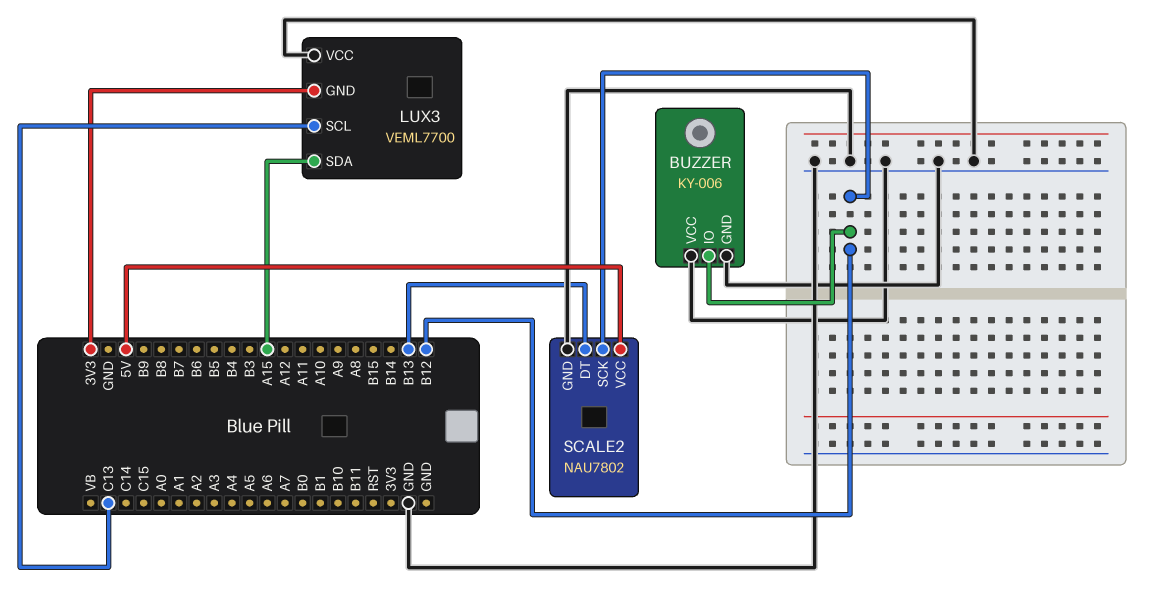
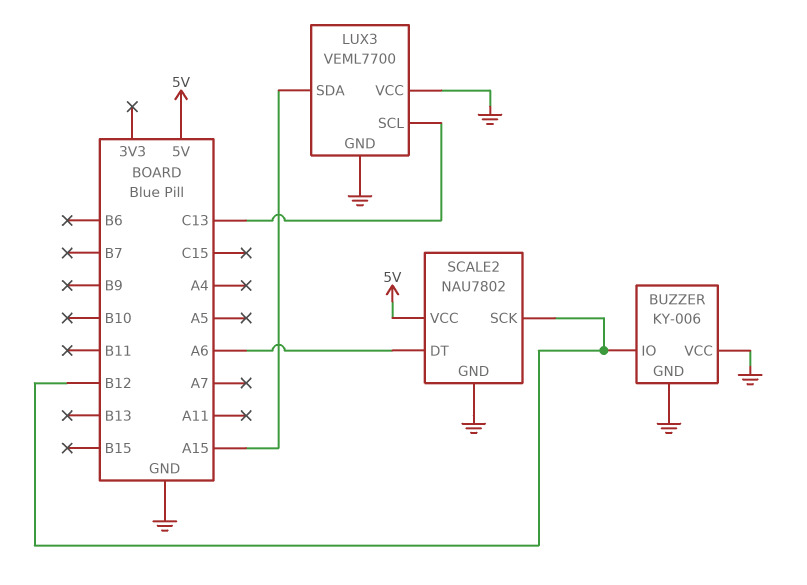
LUX3 pin GND: 3V3 -> GND
SCALE2 pin DT: B13 -> A6

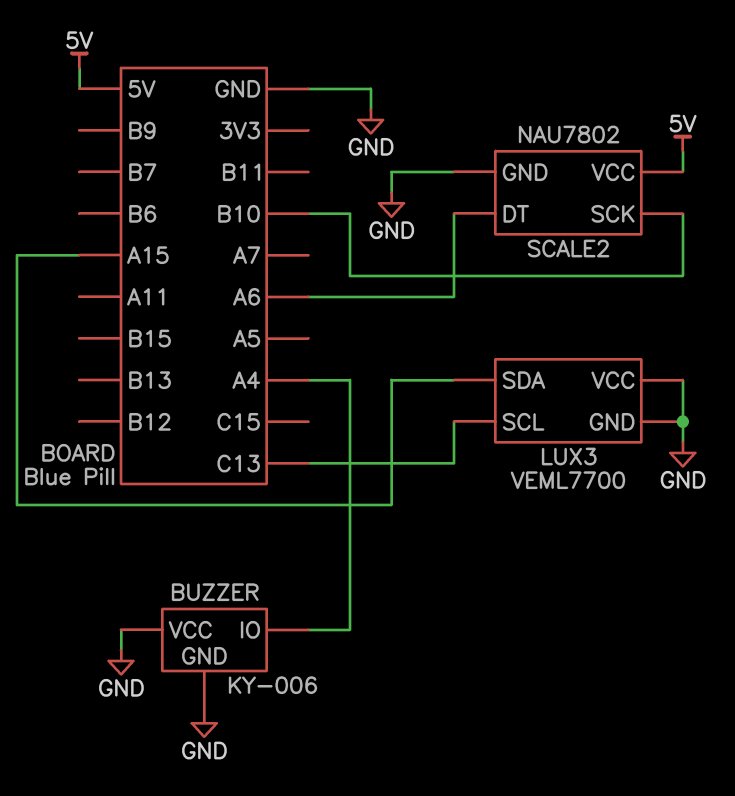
BUZZER pin IO: B12 -> A4
SCALE2 pin SCK: B12 -> B10

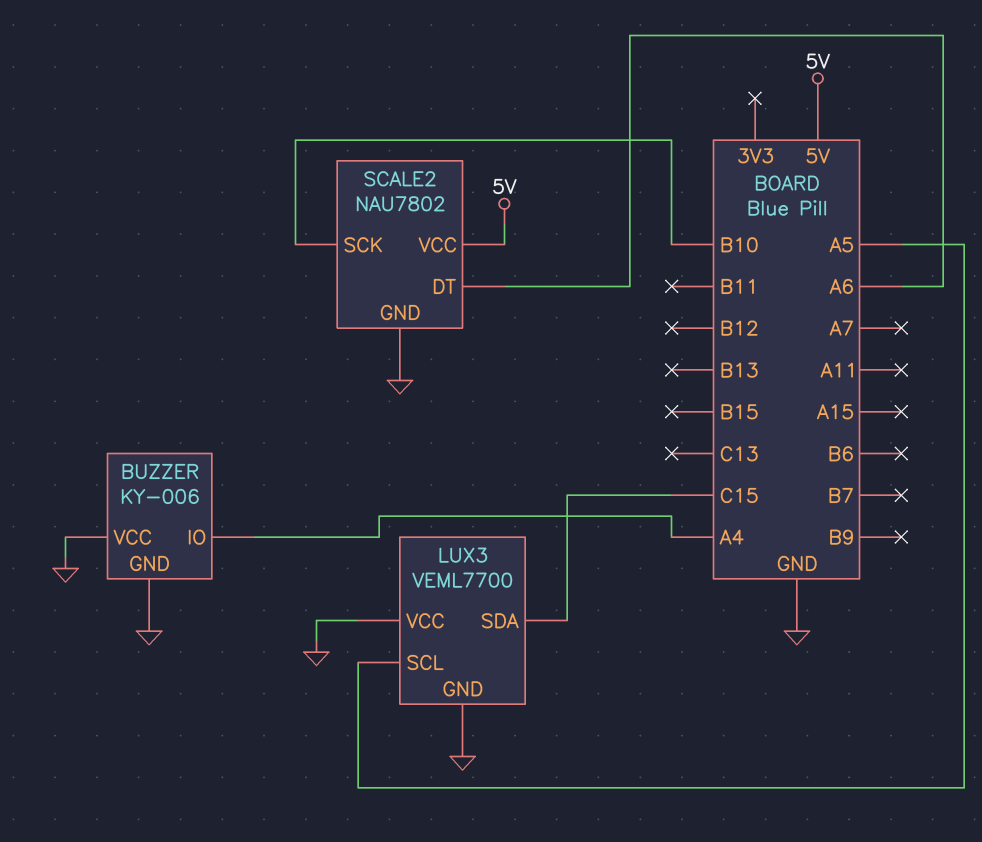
LUX3 pin SCL: C13 -> A5
LUX3 pin SDA: A15 -> C15

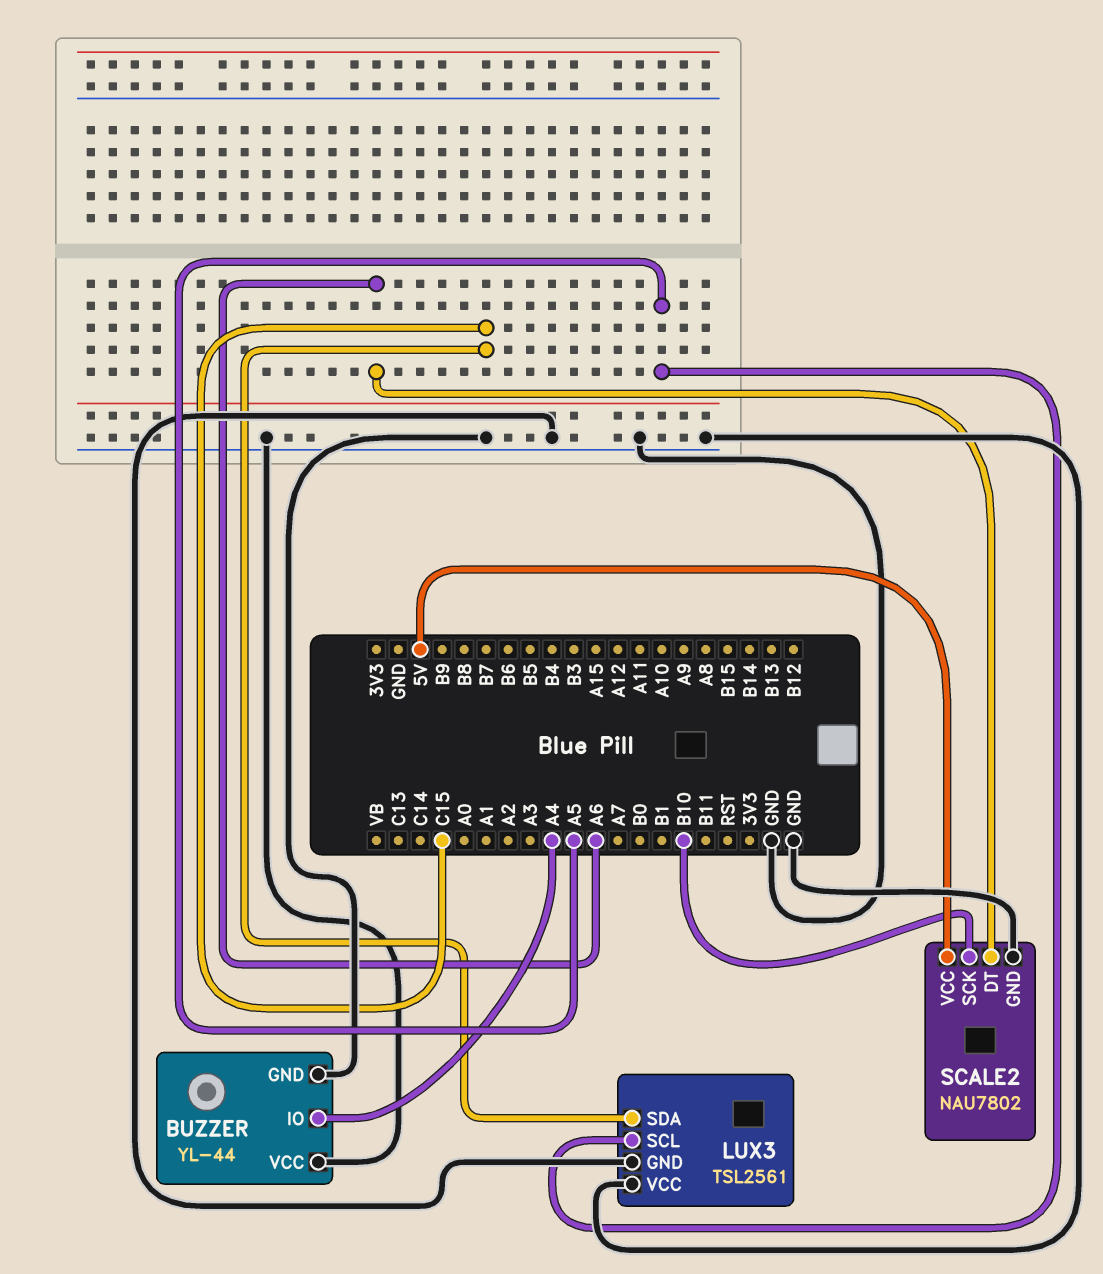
BUZZER: KY-006 -> YL-44
LUX3: VEML7700 -> TSL2561

